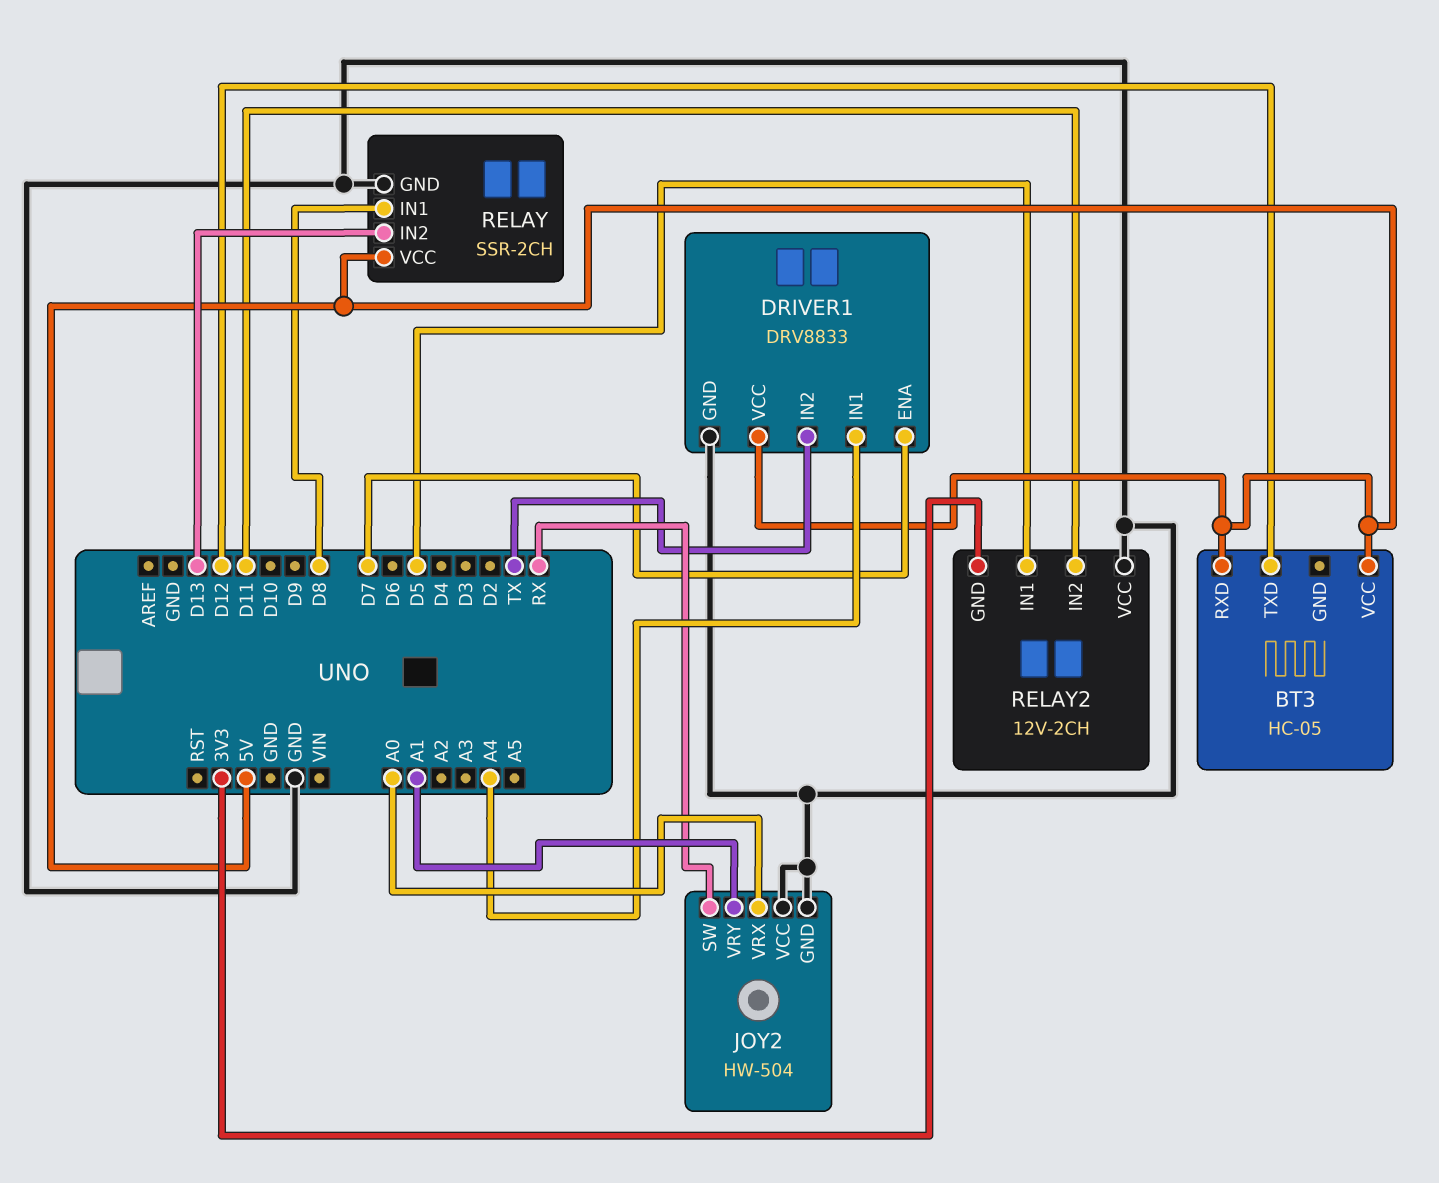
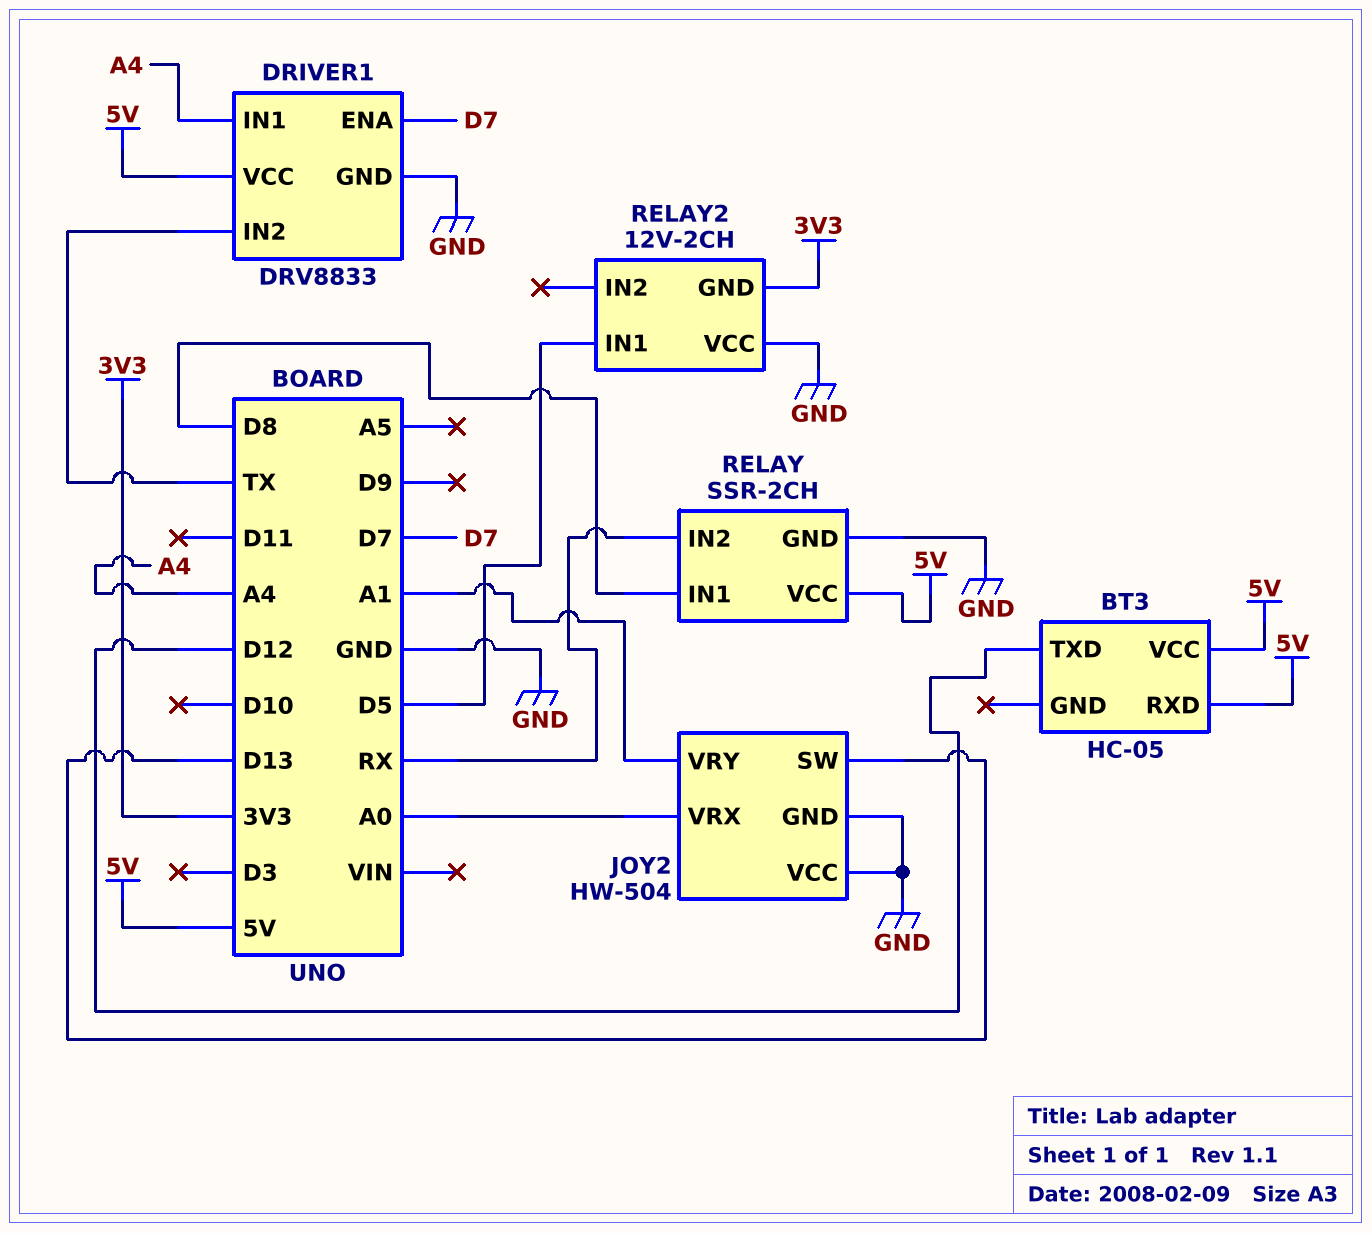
JOY2 pin SW: RX -> D13
RELAY pin IN2: D13 -> RX
RELAY2 pin IN2: D11 -> none

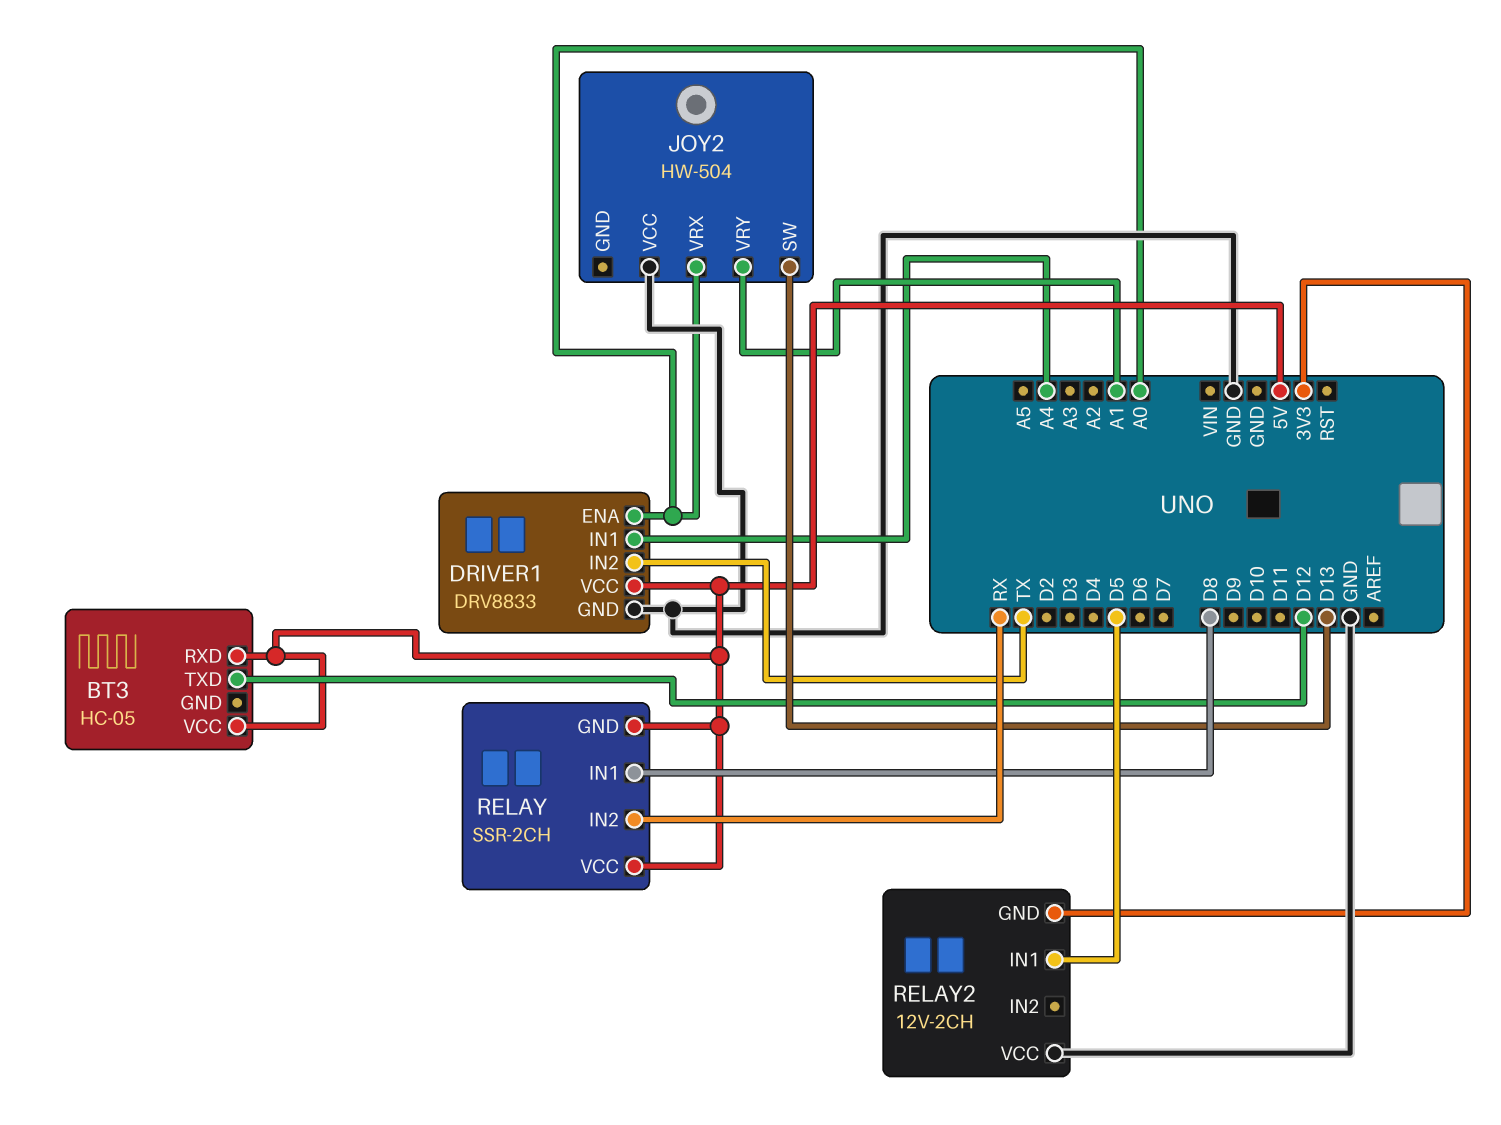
DRIVER1 pin ENA: D7 -> A0
JOY2 pin GND: GND -> none
RELAY pin GND: GND -> 5V

